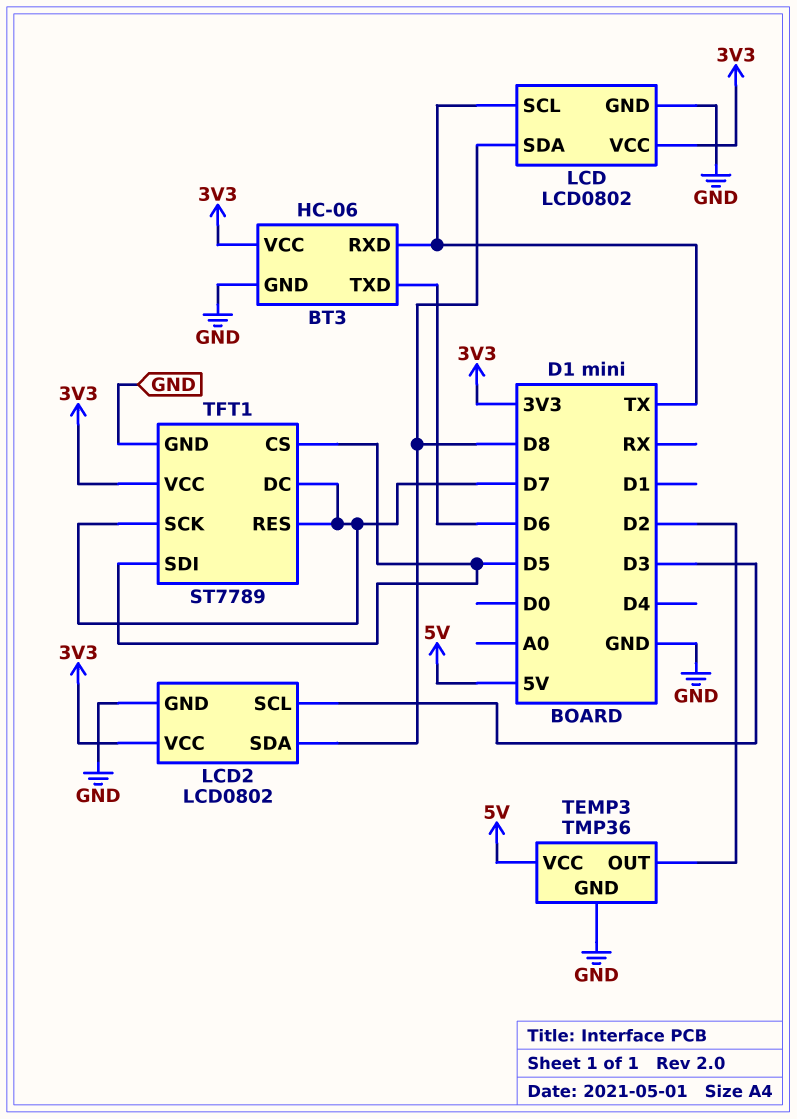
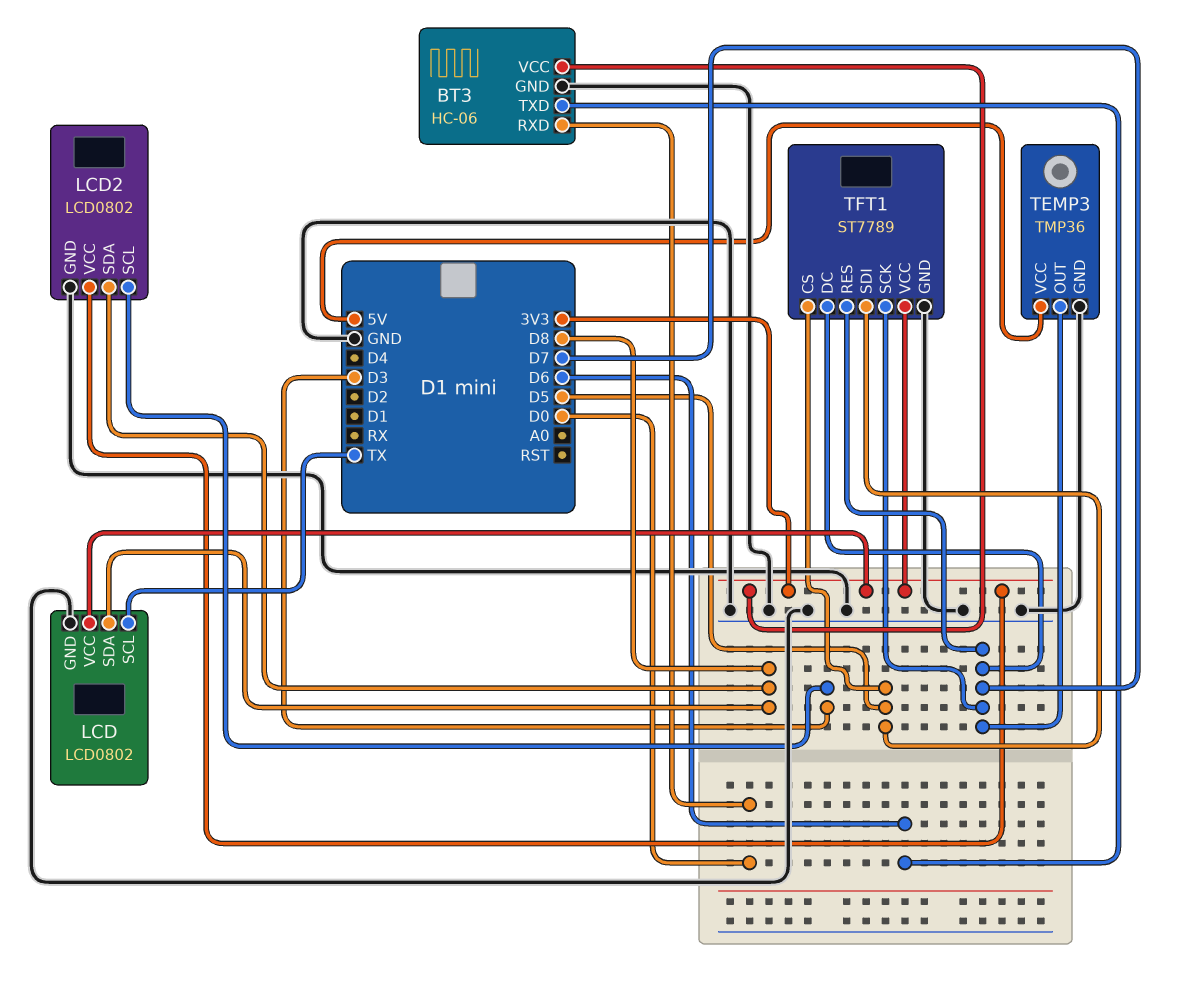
BT3 pin RXD: TX -> D0
TEMP3 pin OUT: D2 -> D7

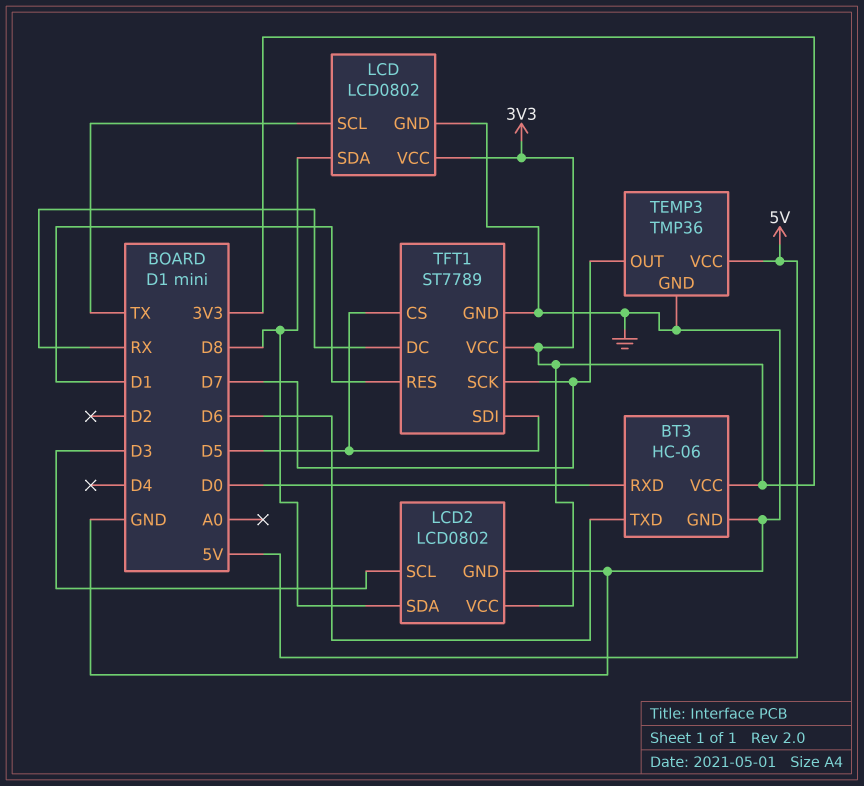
TFT1 pin DC: D7 -> RX
TFT1 pin RES: D7 -> D1

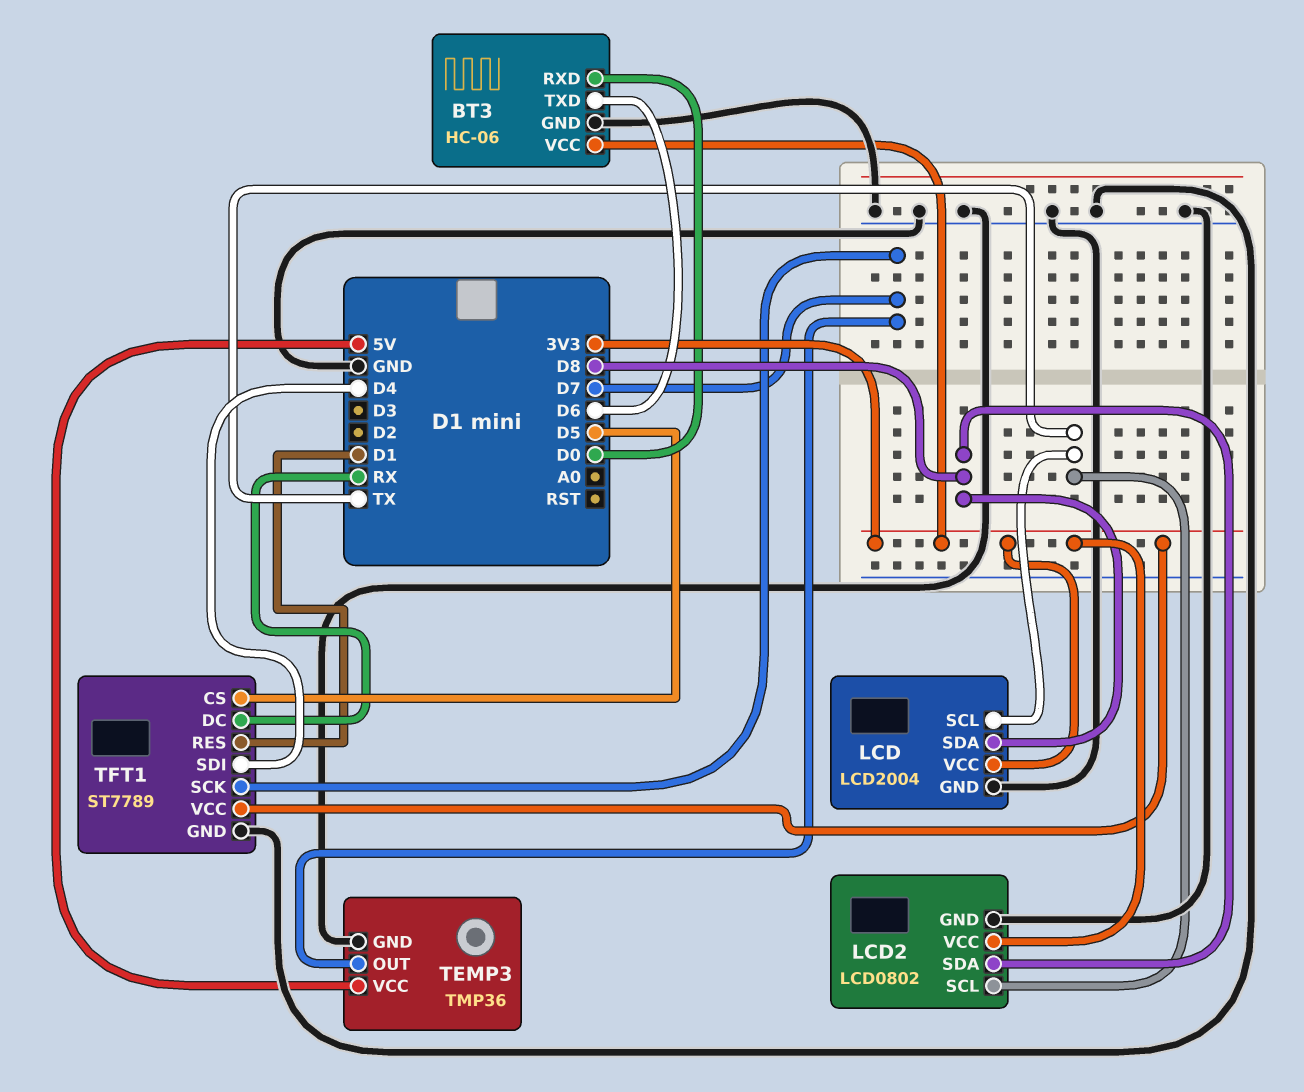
LCD: LCD0802 -> LCD2004
LCD2 pin SCL: D3 -> TX
TFT1 pin SDI: D5 -> D4

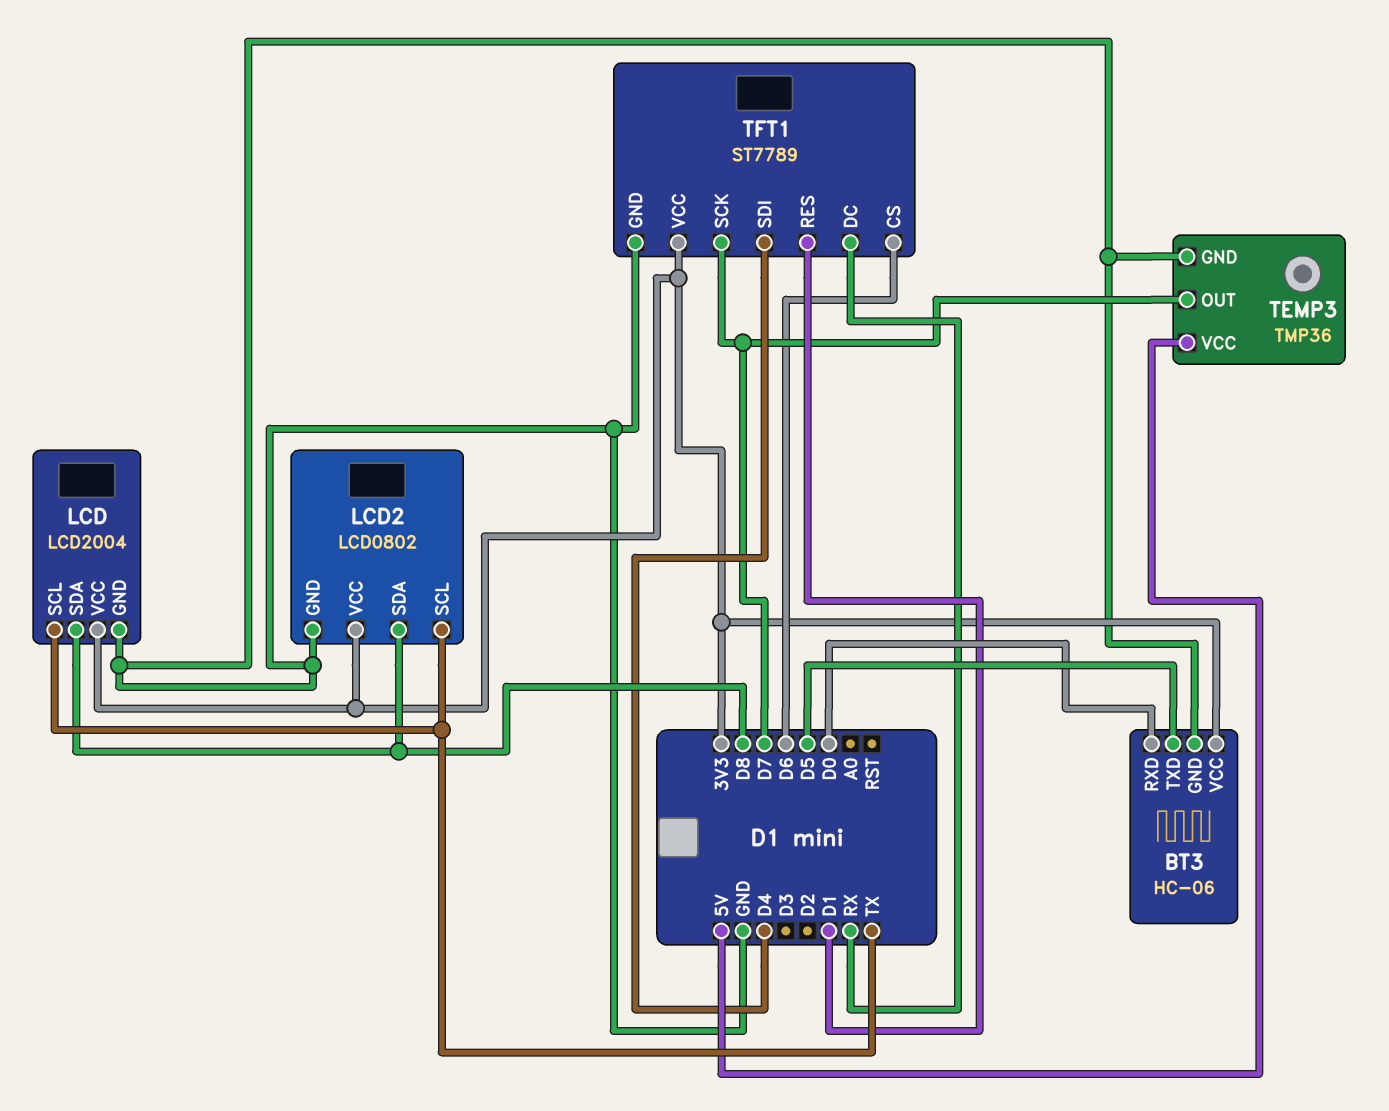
BT3 pin TXD: D6 -> D5
TFT1 pin CS: D5 -> D6

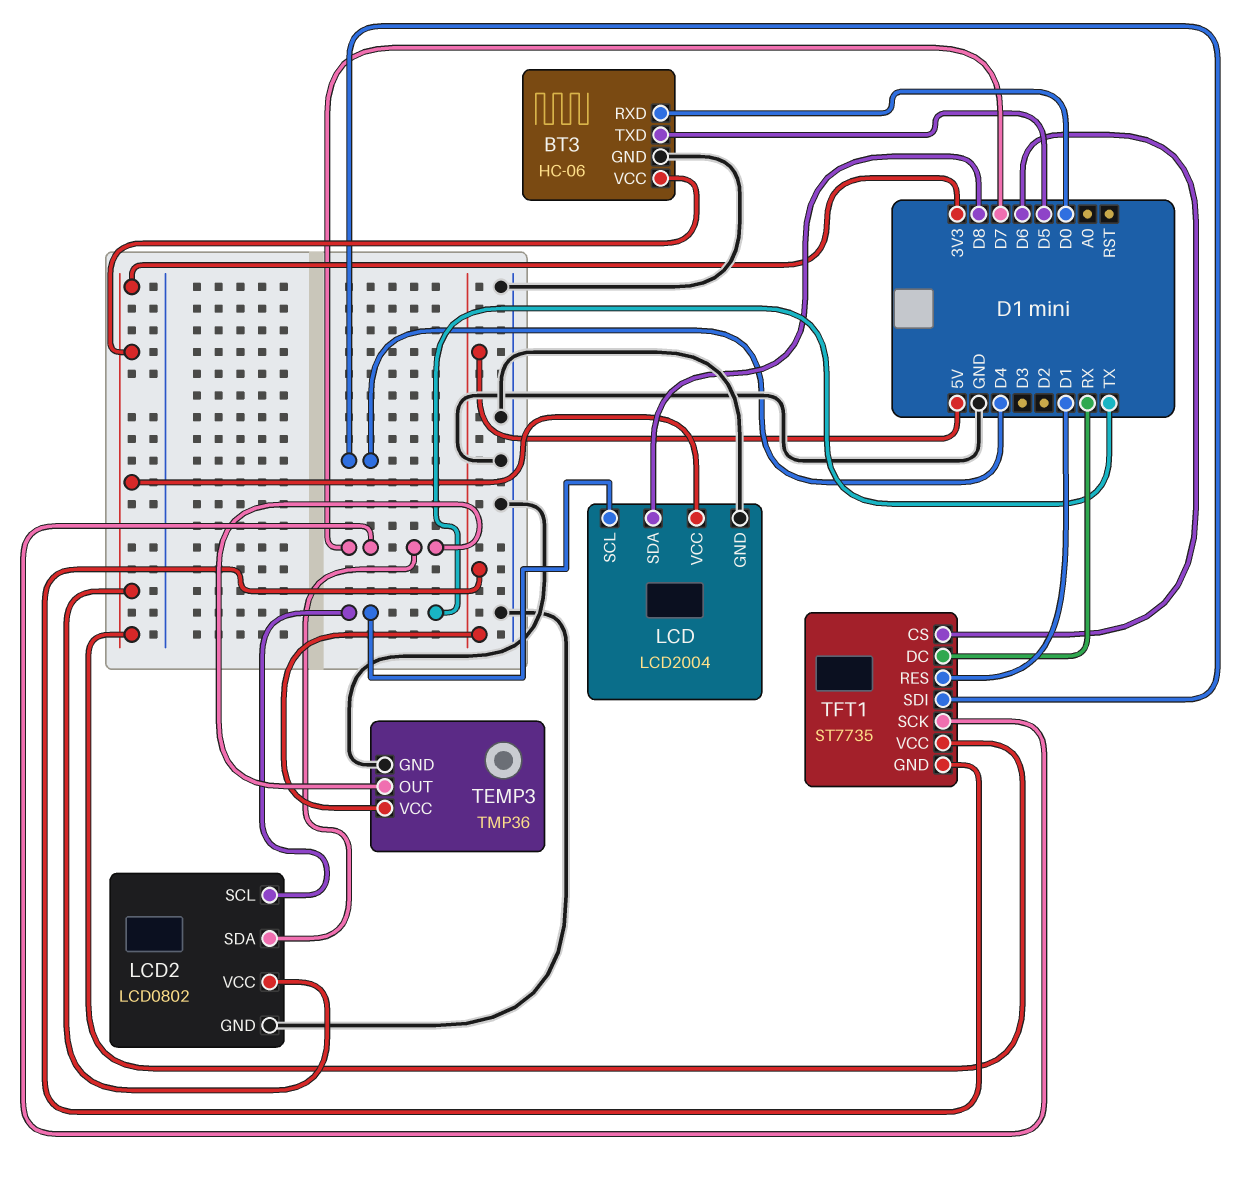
LCD2 pin SDA: D8 -> D7
TFT1: ST7789 -> ST7735
TFT1 pin GND: GND -> 5V

